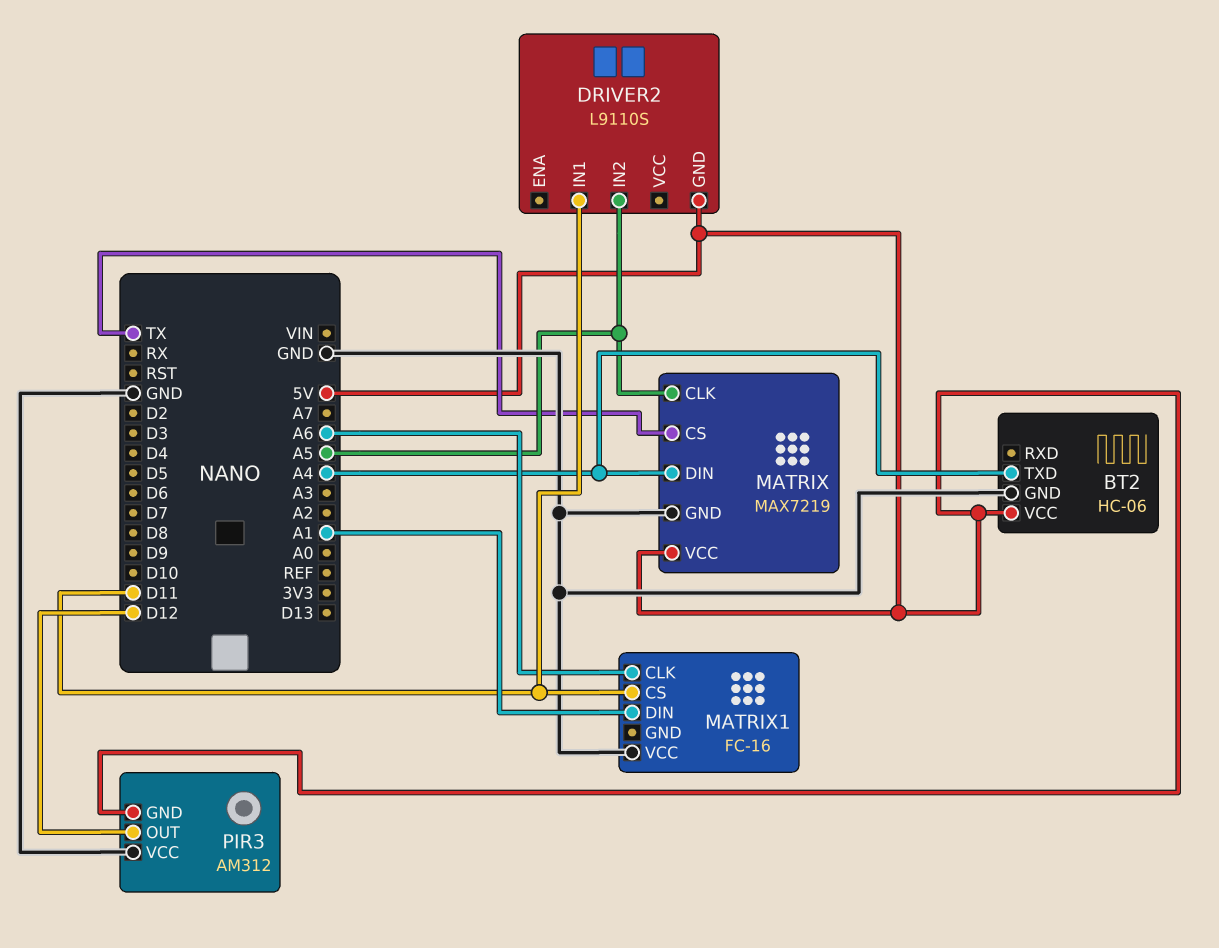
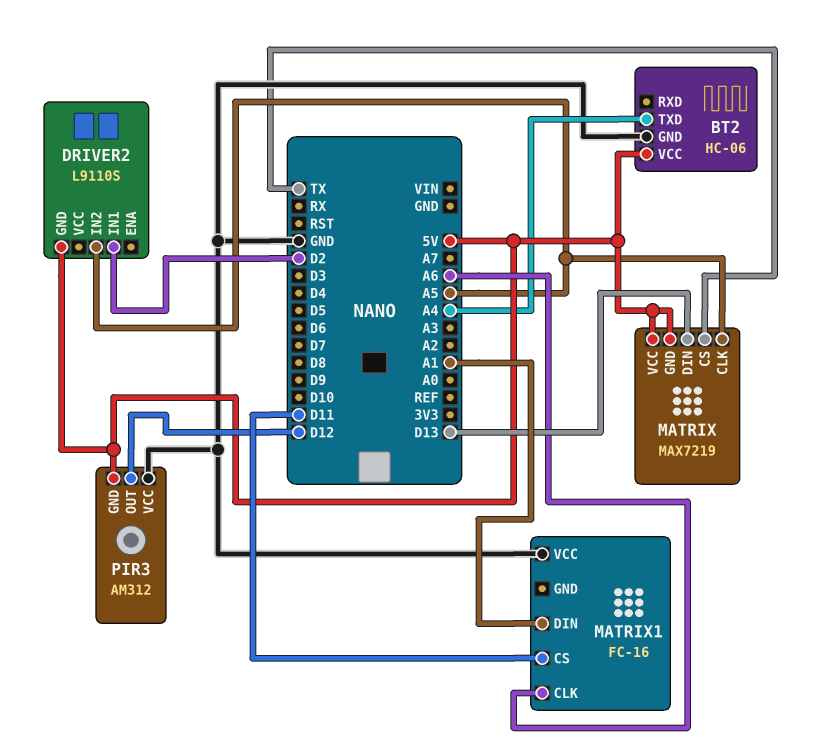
DRIVER2 pin IN1: D11 -> D2
MATRIX pin DIN: A4 -> D13
MATRIX pin GND: GND -> 5V

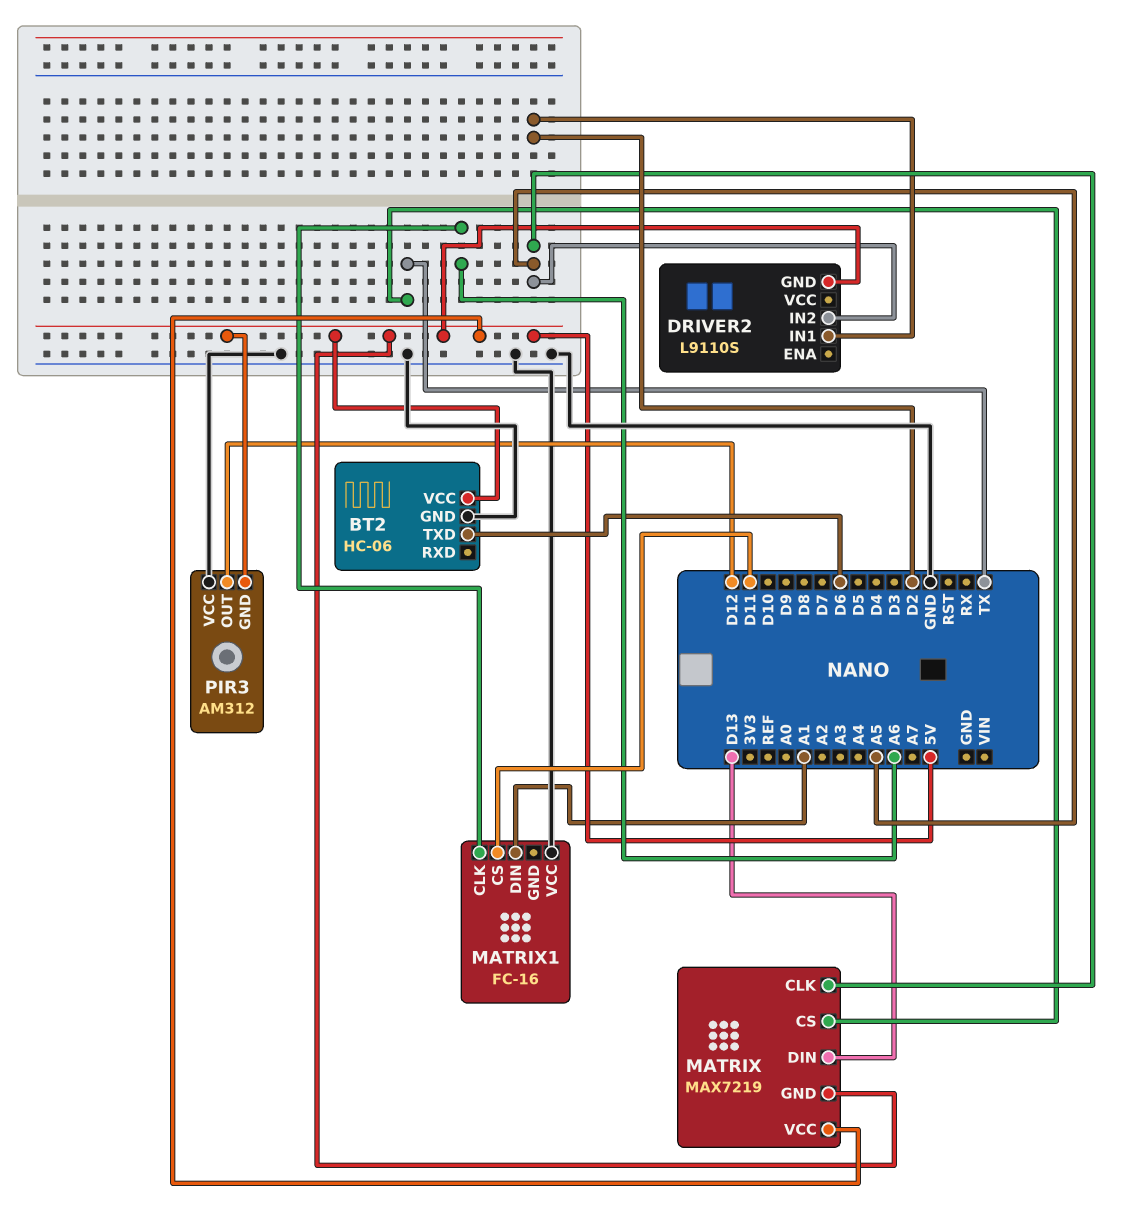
BT2 pin TXD: A4 -> D6

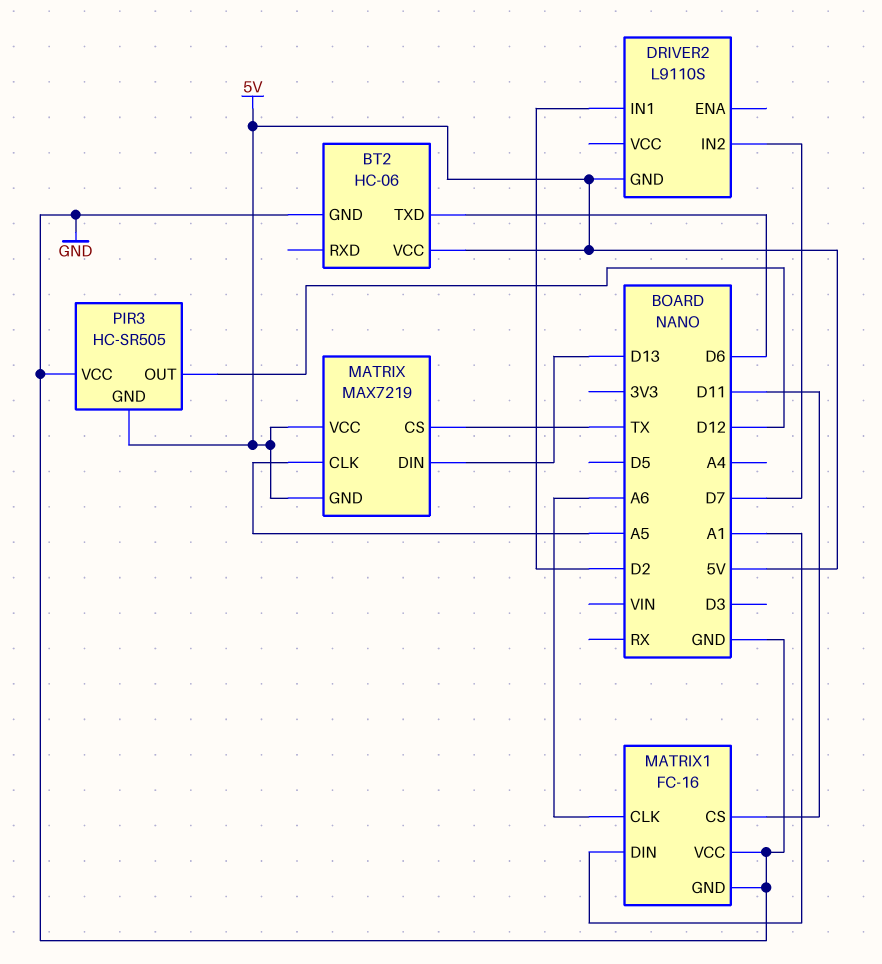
DRIVER2 pin IN2: A5 -> D7
MATRIX1 pin GND: none -> GND
PIR3: AM312 -> HC-SR505

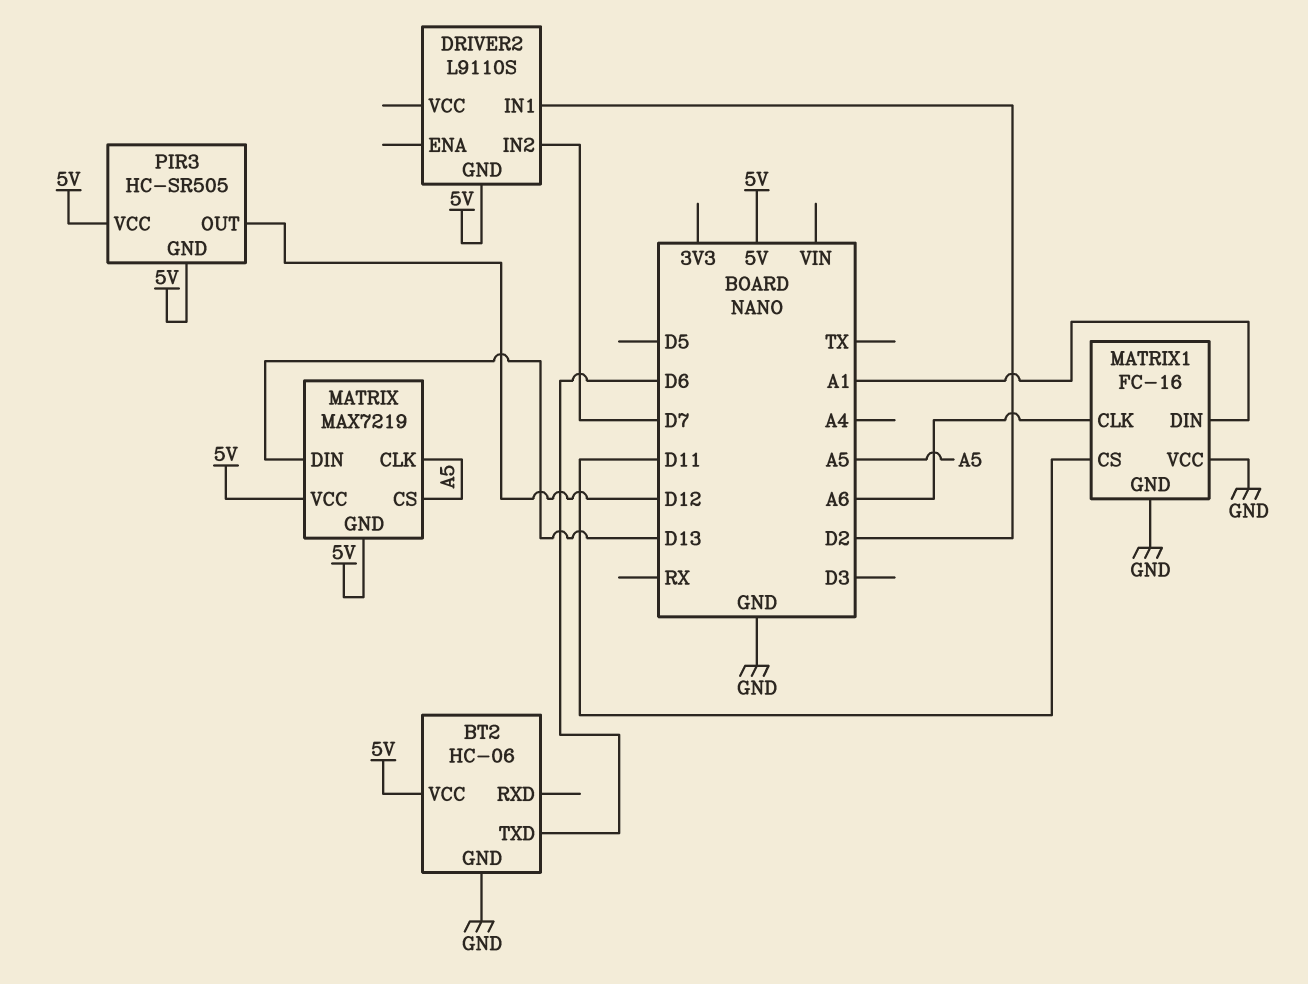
MATRIX pin CS: TX -> A5
PIR3 pin VCC: GND -> 5V

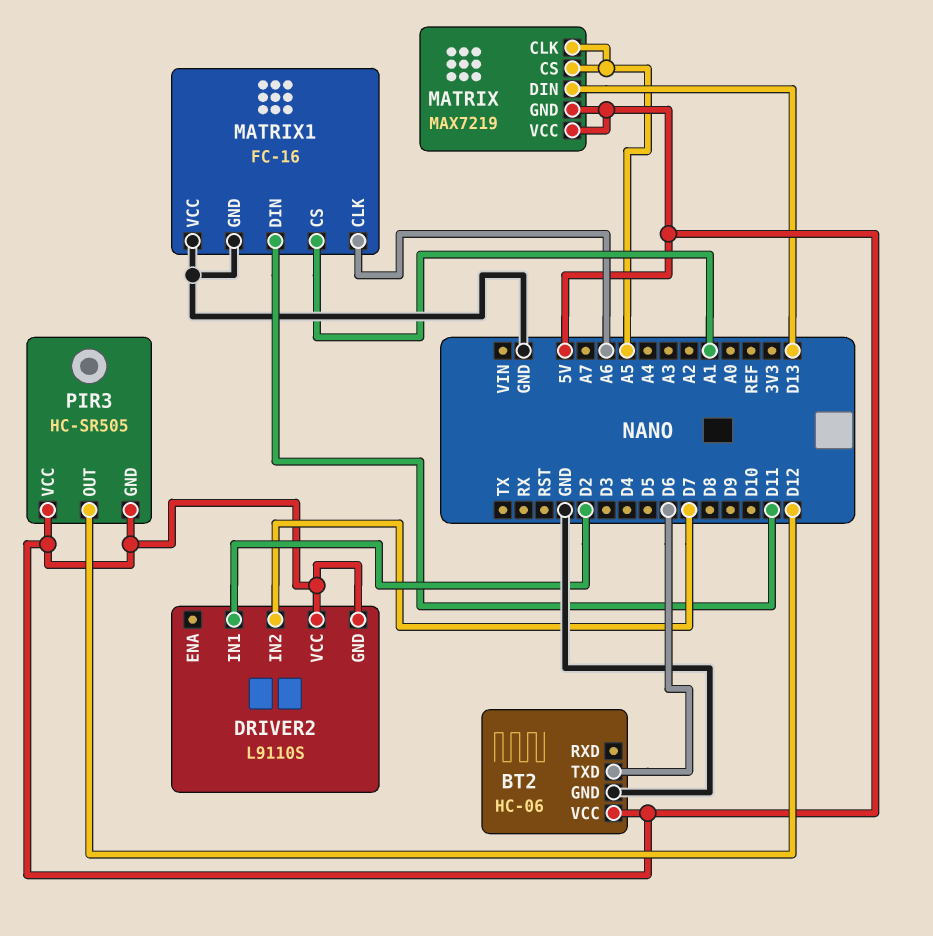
DRIVER2 pin VCC: none -> 5V
MATRIX1 pin CS: D11 -> A1
MATRIX1 pin DIN: A1 -> D11

